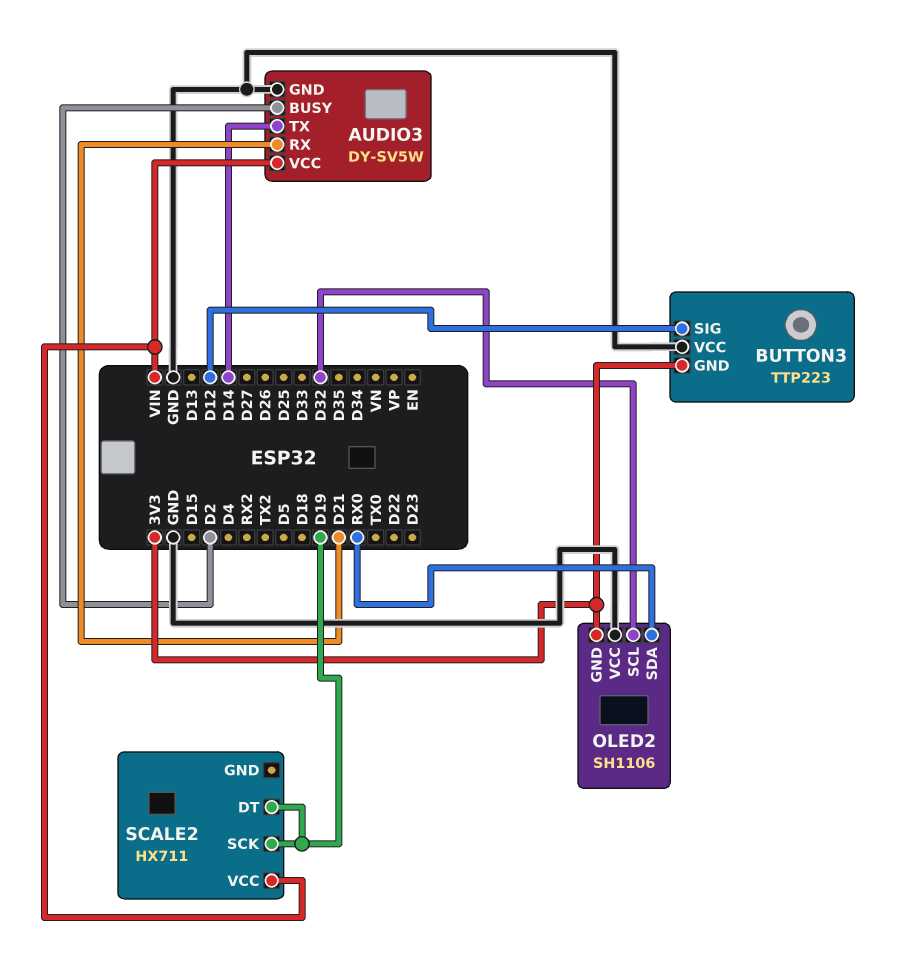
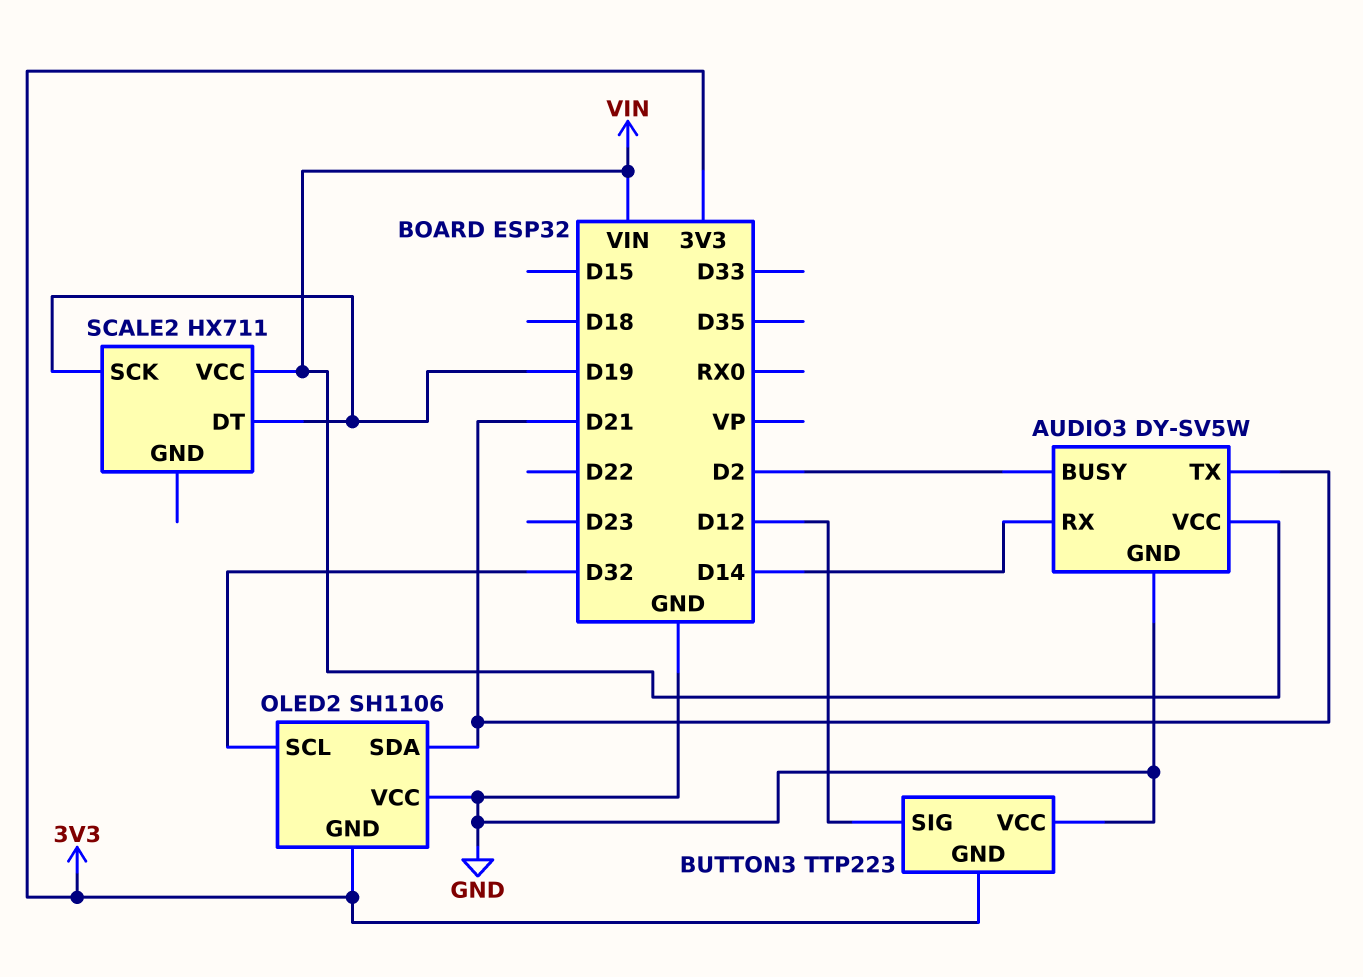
AUDIO3 pin RX: D21 -> D14
AUDIO3 pin TX: D14 -> D21
OLED2 pin SDA: RX0 -> D21

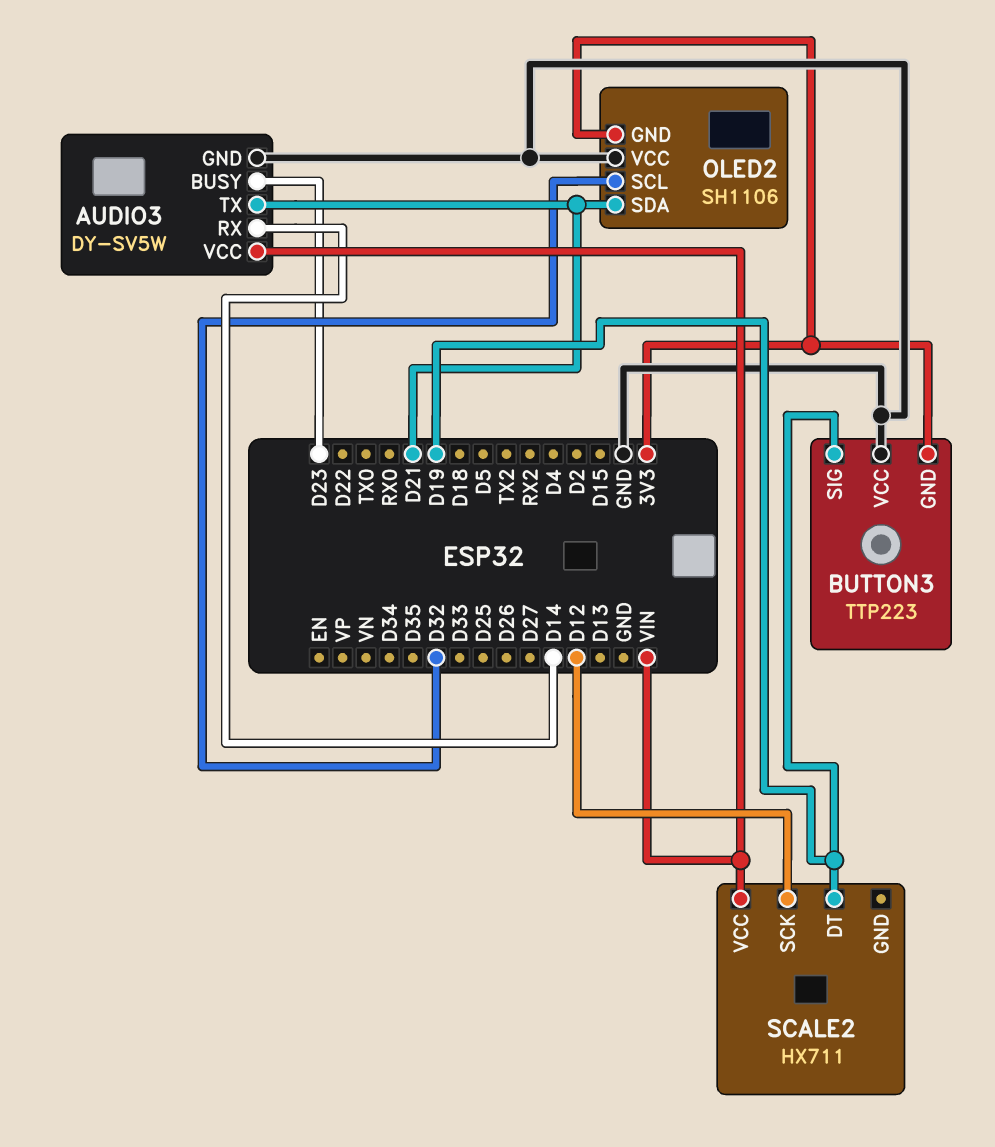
AUDIO3 pin BUSY: D2 -> D23
BUTTON3 pin SIG: D12 -> D19
SCALE2 pin SCK: D19 -> D12

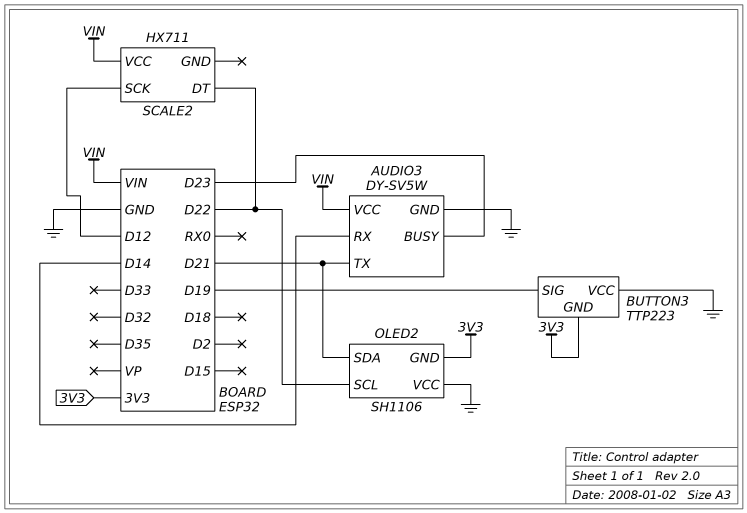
OLED2 pin SCL: D32 -> D22
SCALE2 pin DT: D19 -> D22

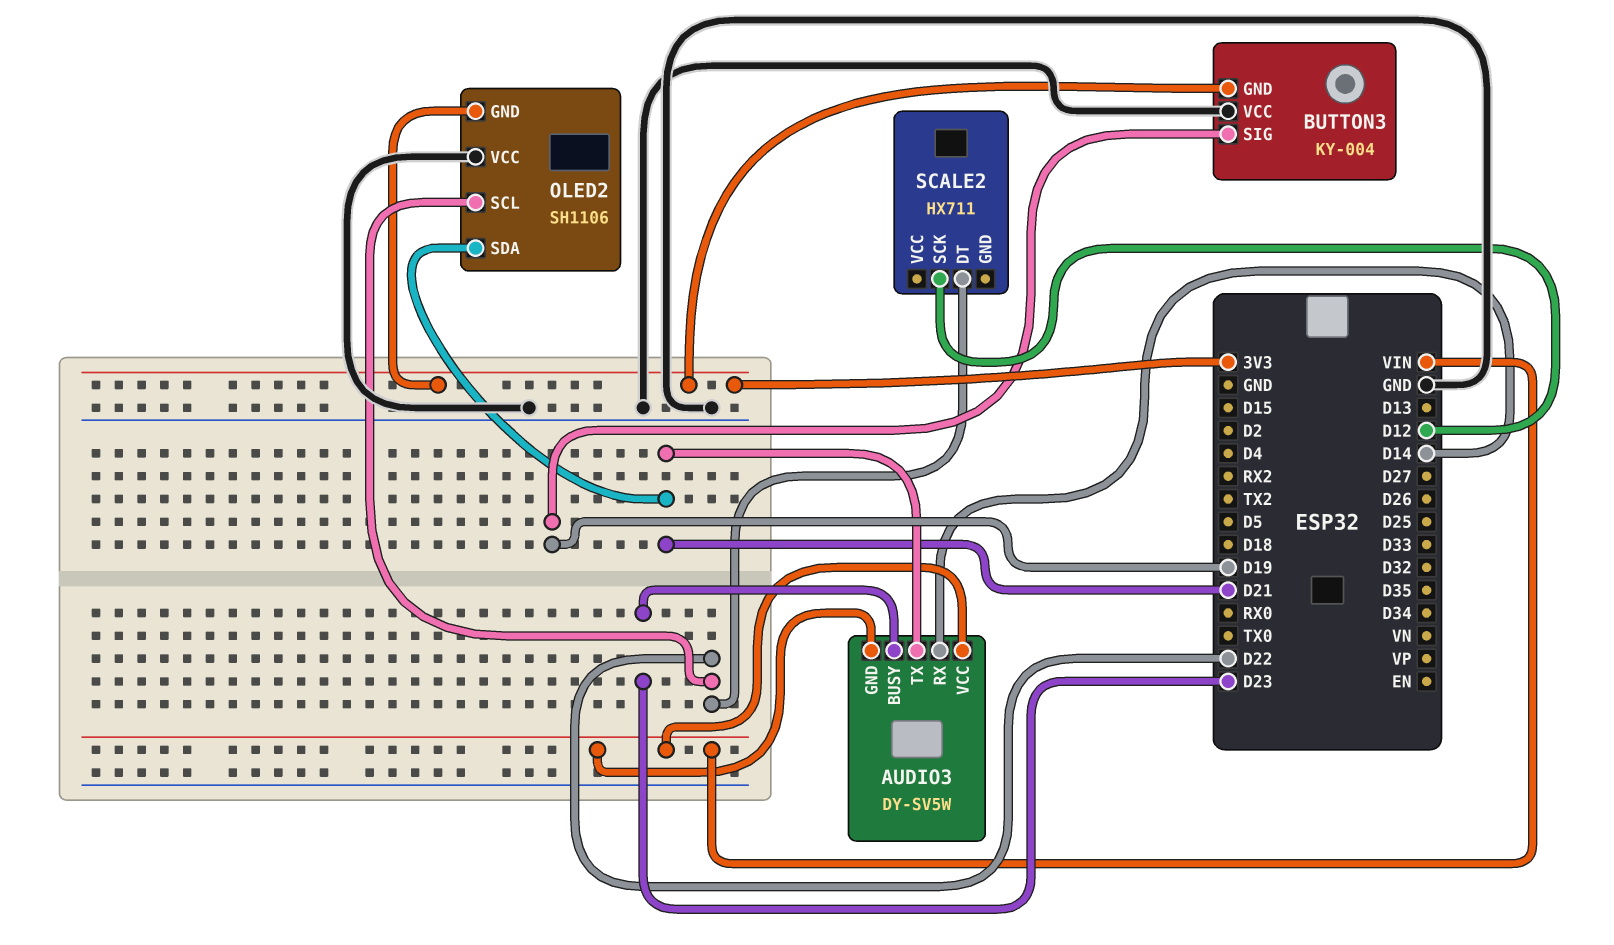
AUDIO3 pin GND: GND -> VIN
BUTTON3: TTP223 -> KY-004
SCALE2 pin VCC: VIN -> none

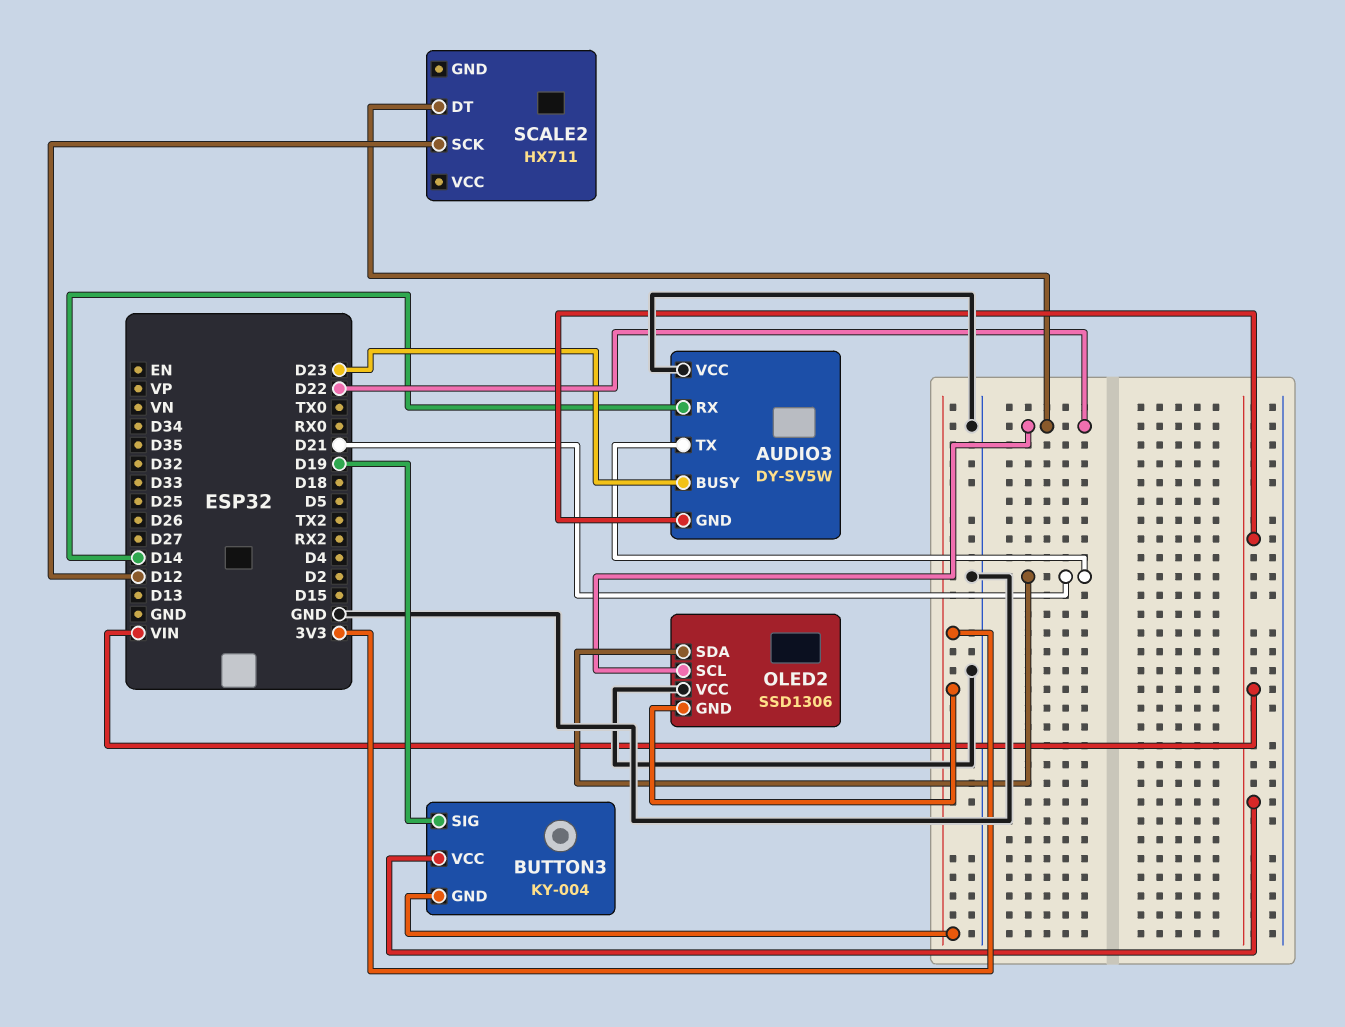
AUDIO3 pin VCC: VIN -> GND
BUTTON3 pin VCC: GND -> VIN
OLED2: SH1106 -> SSD1306

